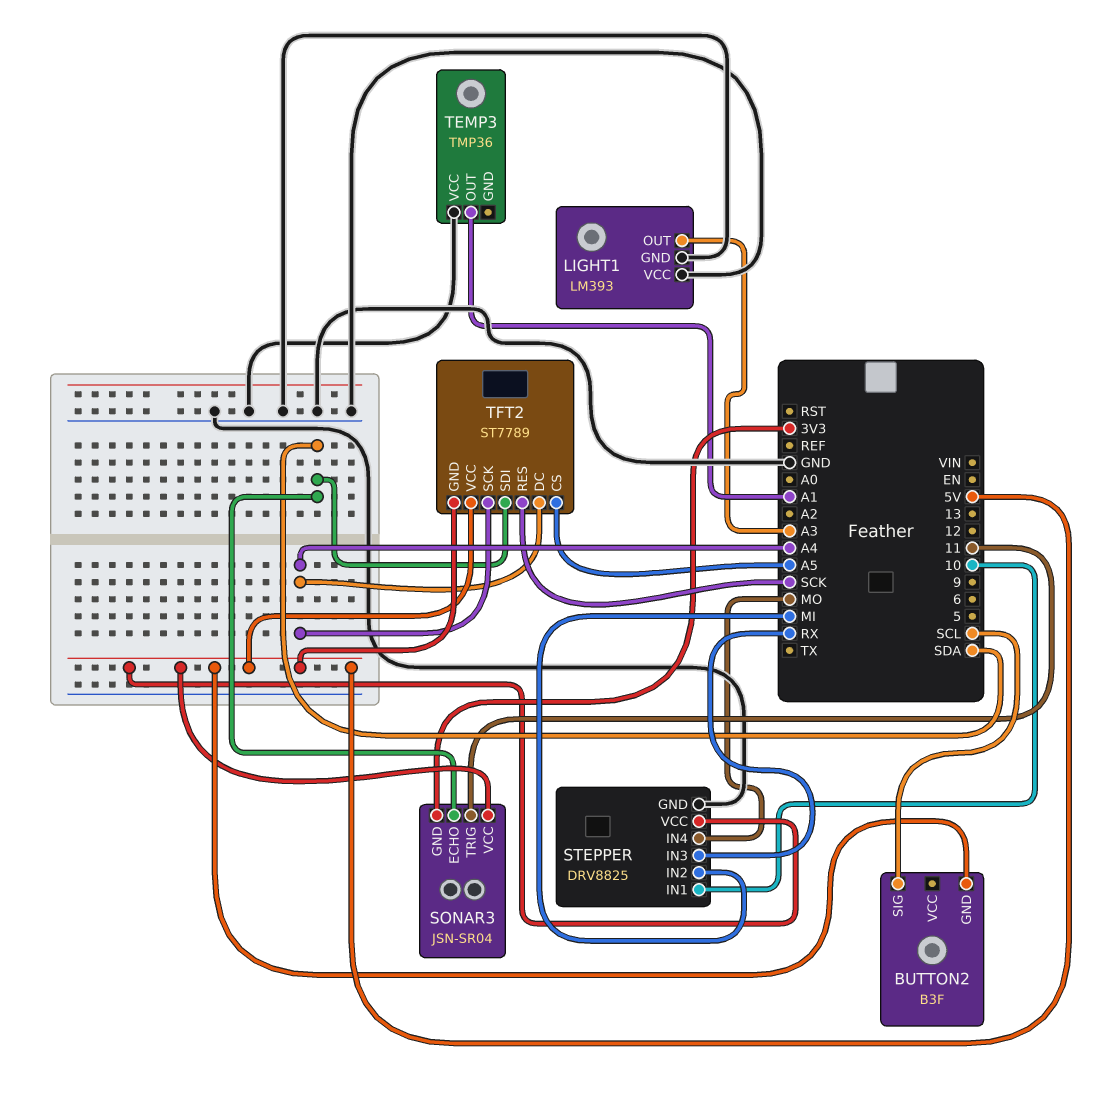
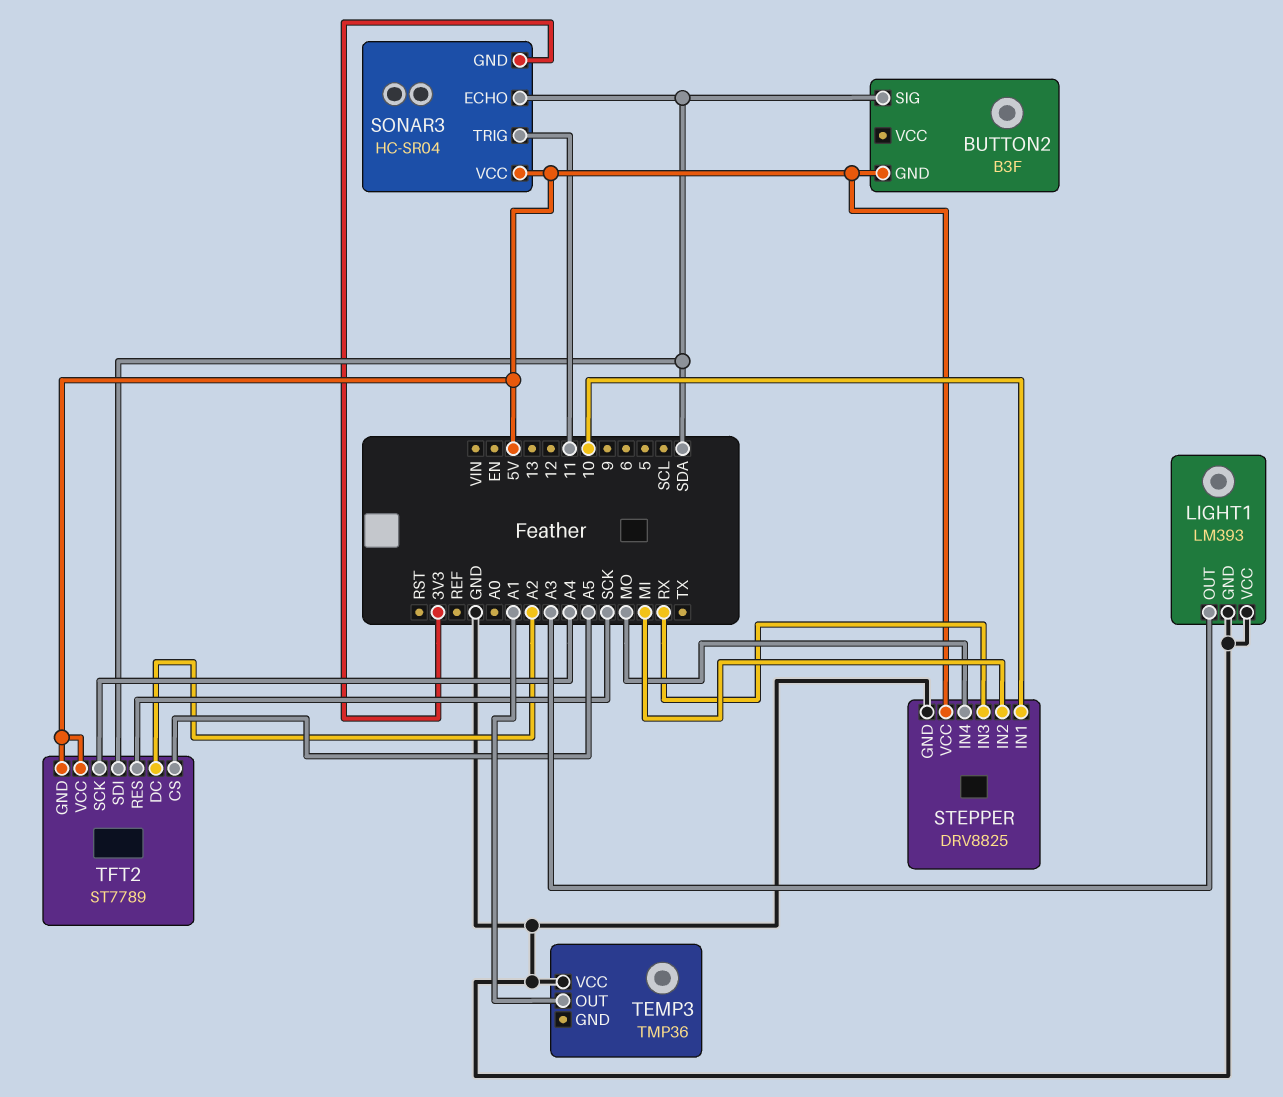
BUTTON2 pin SIG: SCL -> SDA
SONAR3: JSN-SR04 -> HC-SR04
TFT2 pin DC: A4 -> A2

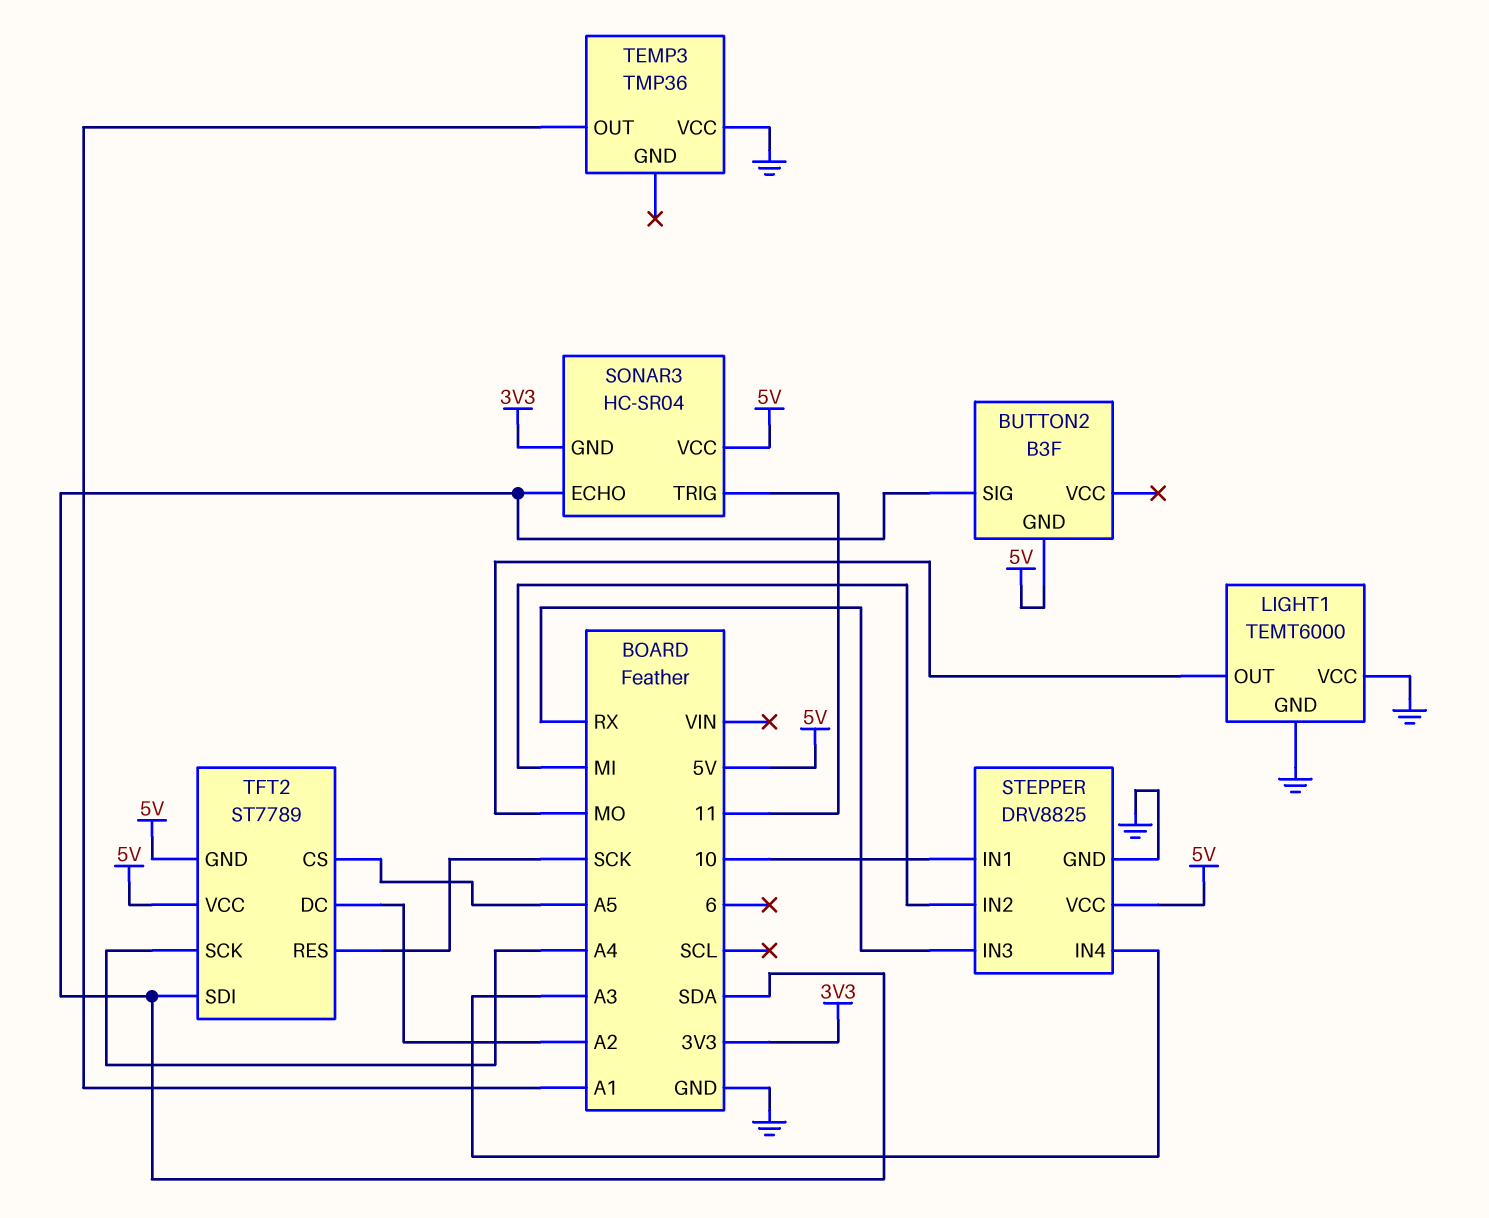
LIGHT1: LM393 -> TEMT6000
LIGHT1 pin OUT: A3 -> MO
STEPPER pin IN4: MO -> A3

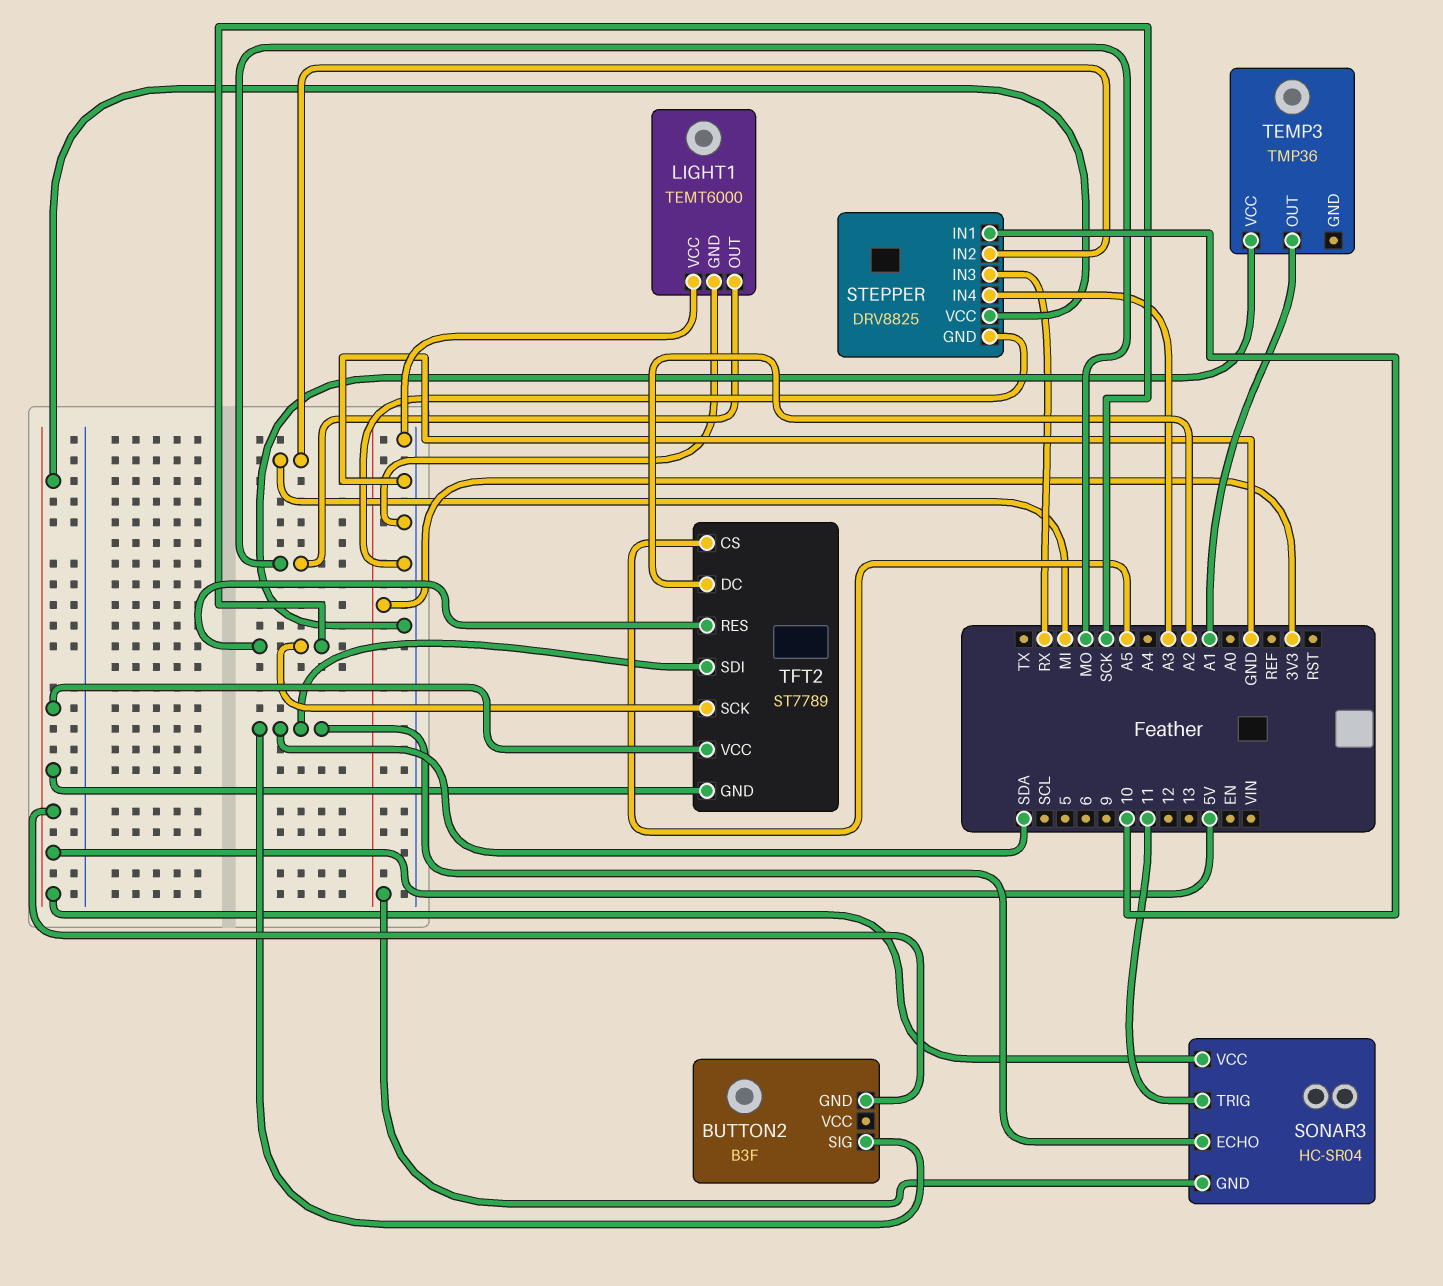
TFT2 pin SCK: A4 -> SCK

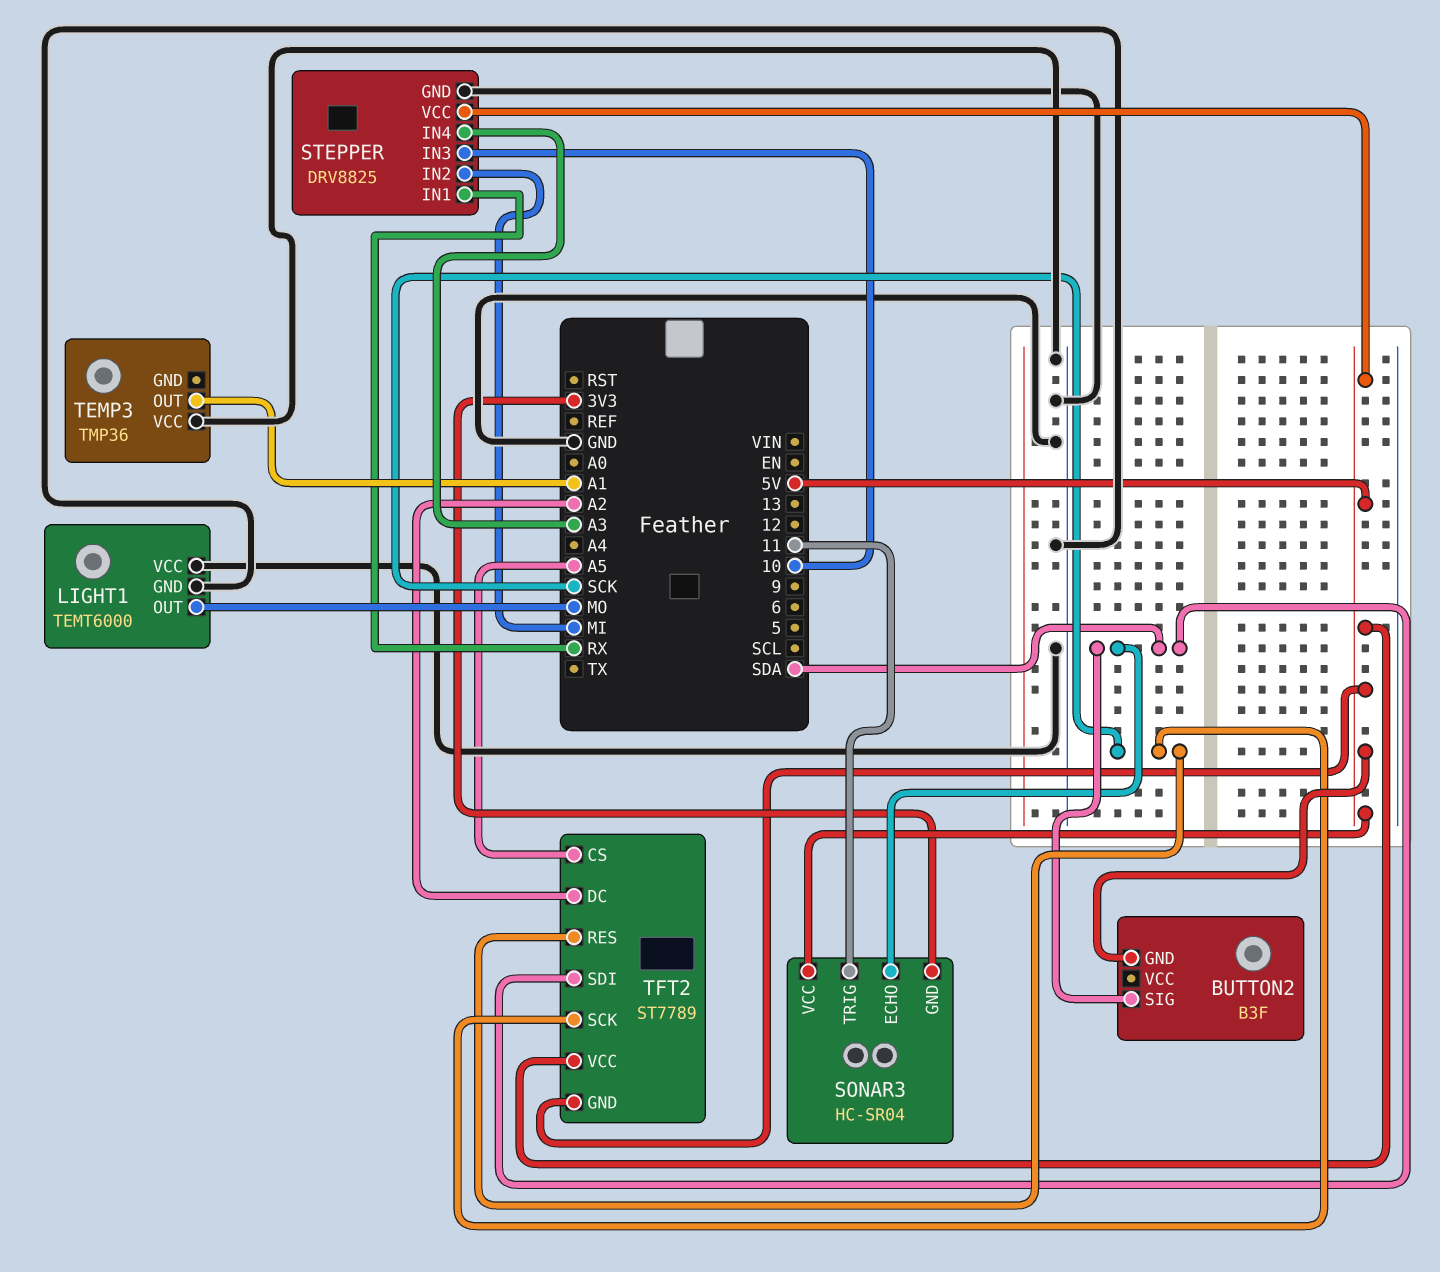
STEPPER pin IN1: 10 -> RX
STEPPER pin IN3: RX -> 10

